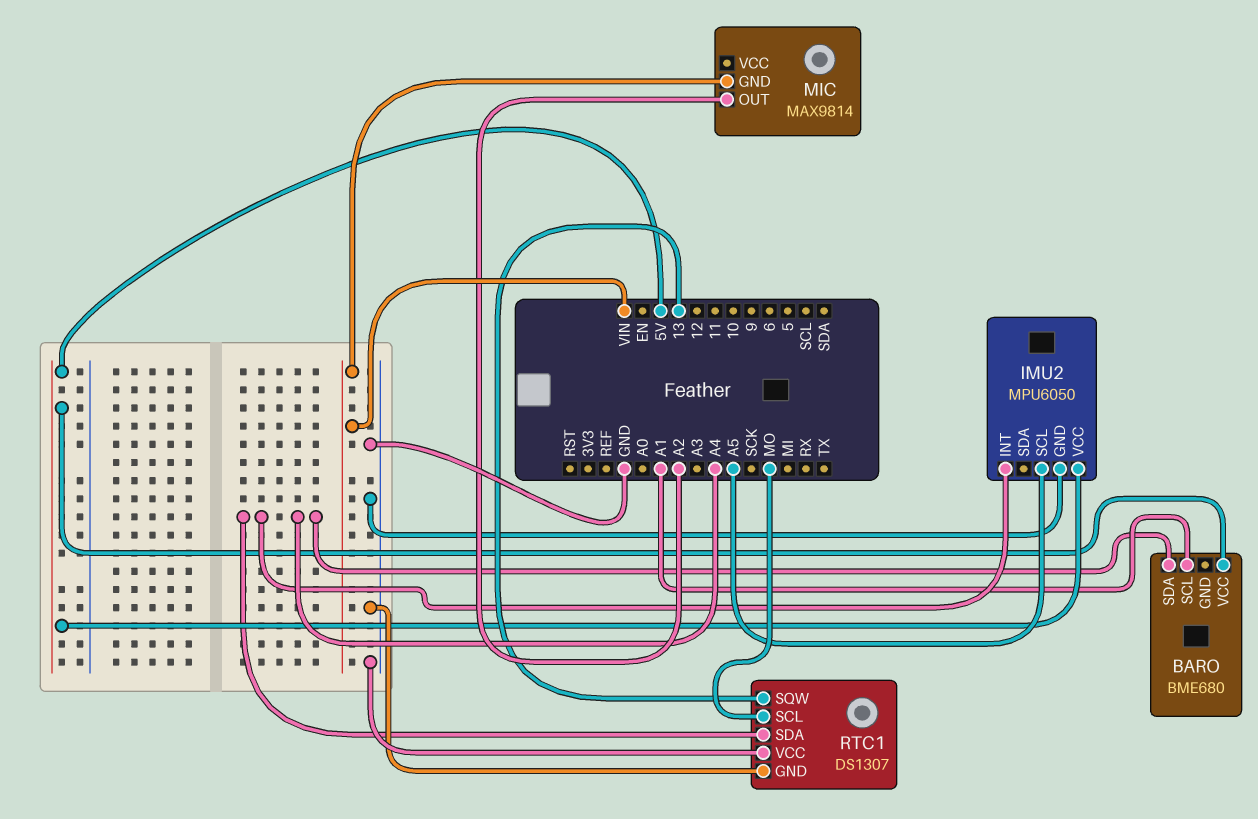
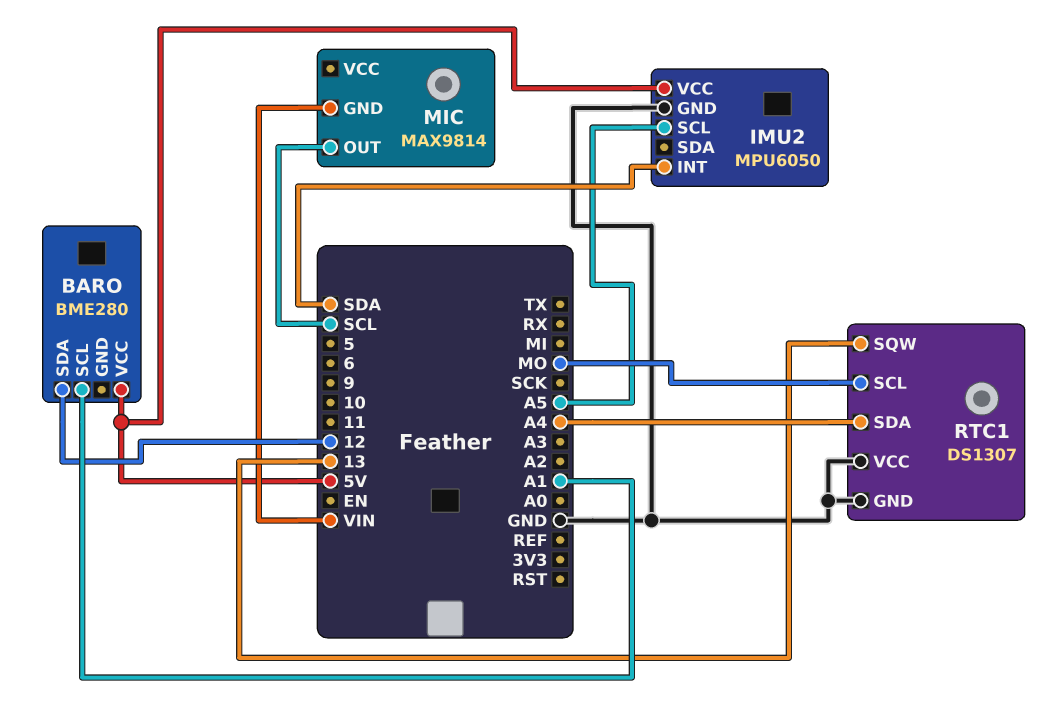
BARO: BME680 -> BME280
BARO pin SDA: A4 -> 12
IMU2 pin INT: A4 -> SDA
MIC pin OUT: A2 -> SCL

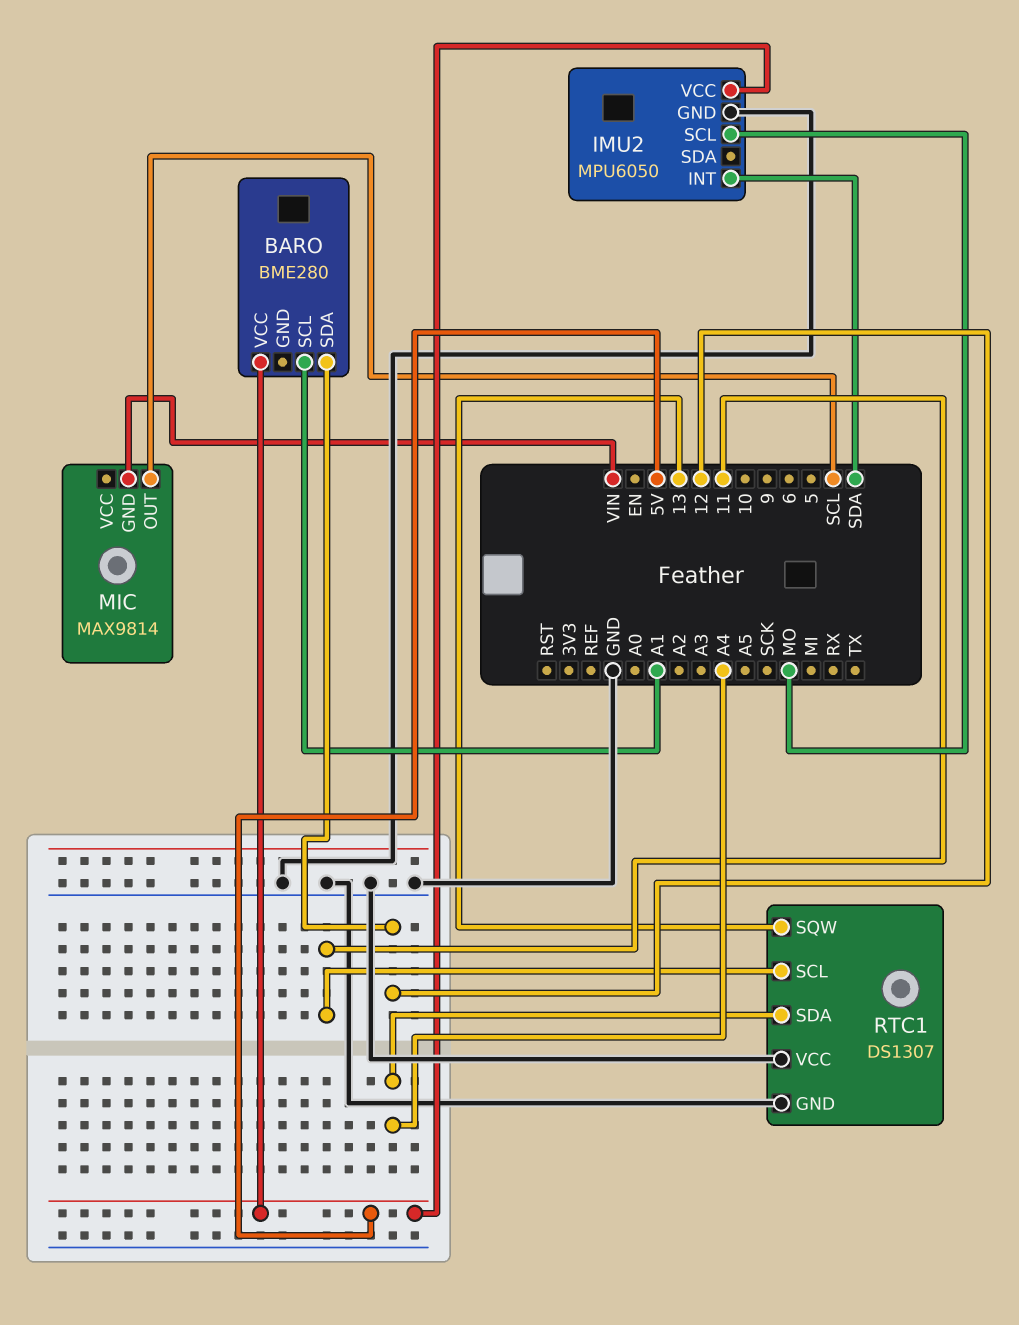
IMU2 pin SCL: A5 -> MO
RTC1 pin SCL: MO -> 11

